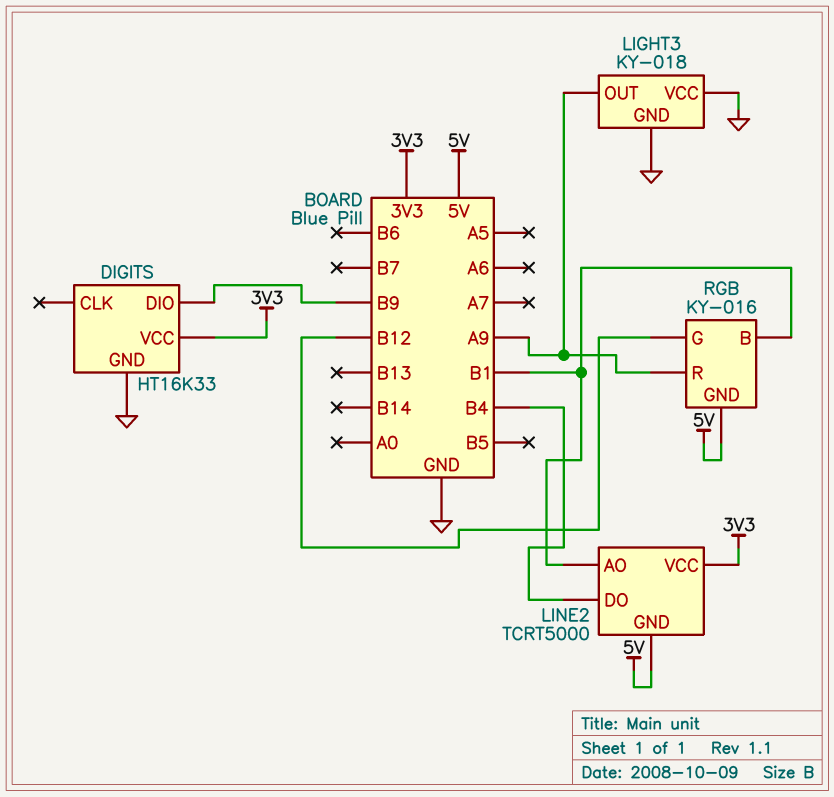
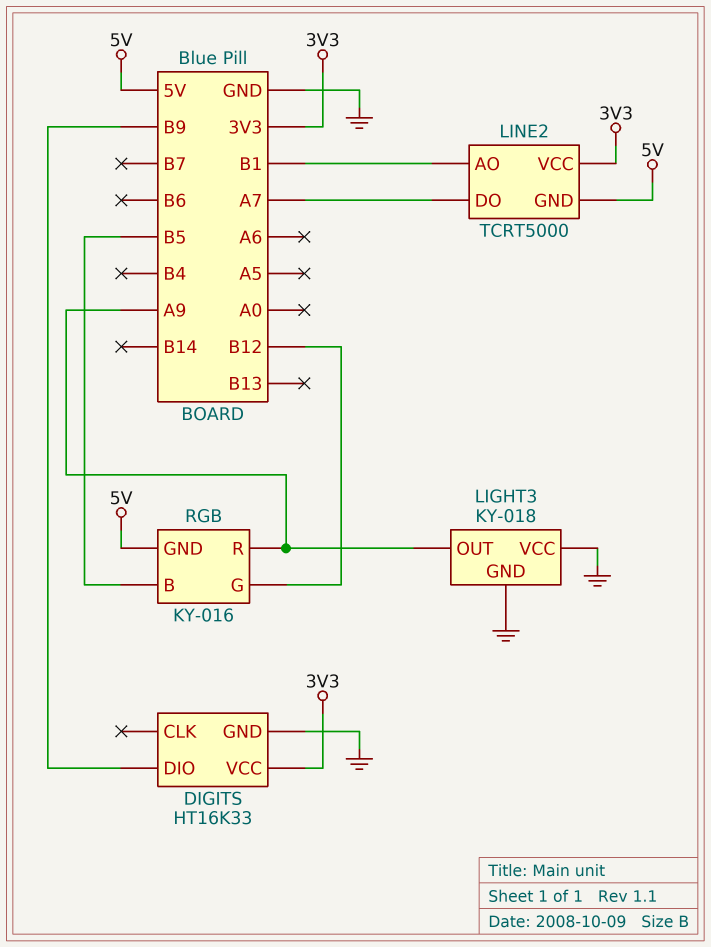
LINE2 pin DO: B4 -> A7
RGB pin B: B1 -> B5

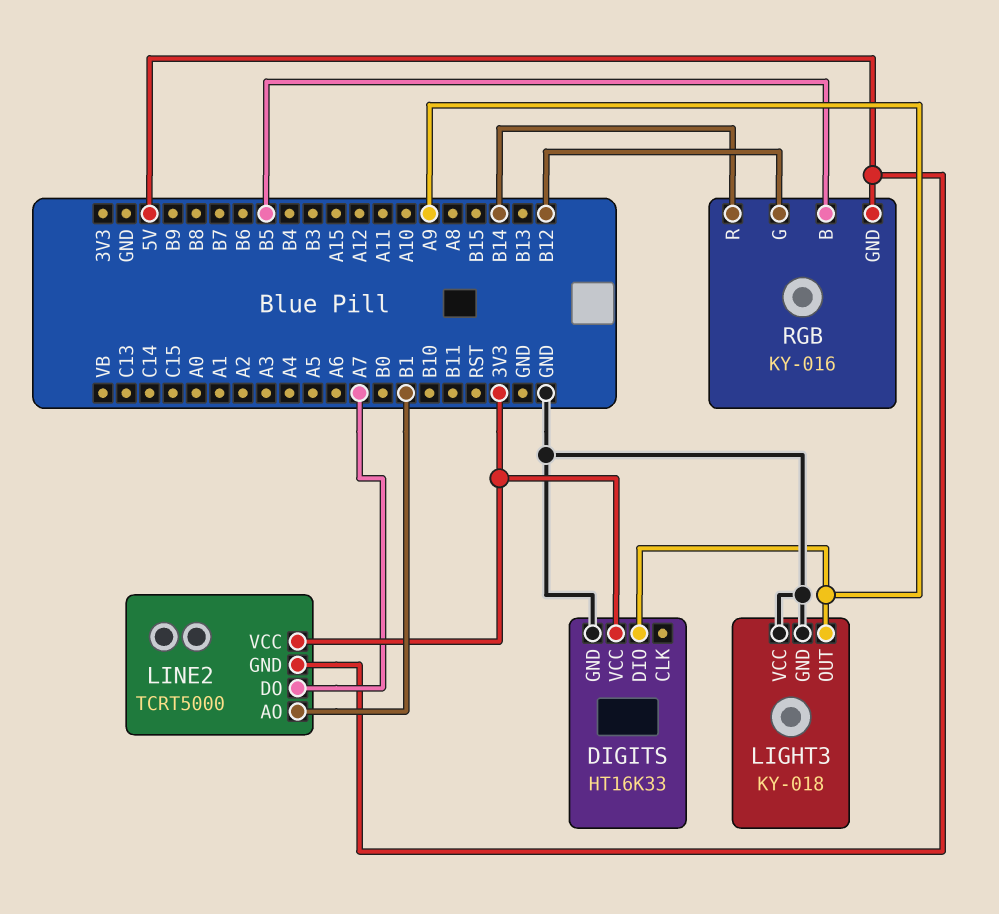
DIGITS pin DIO: B9 -> A9
RGB pin R: A9 -> B14

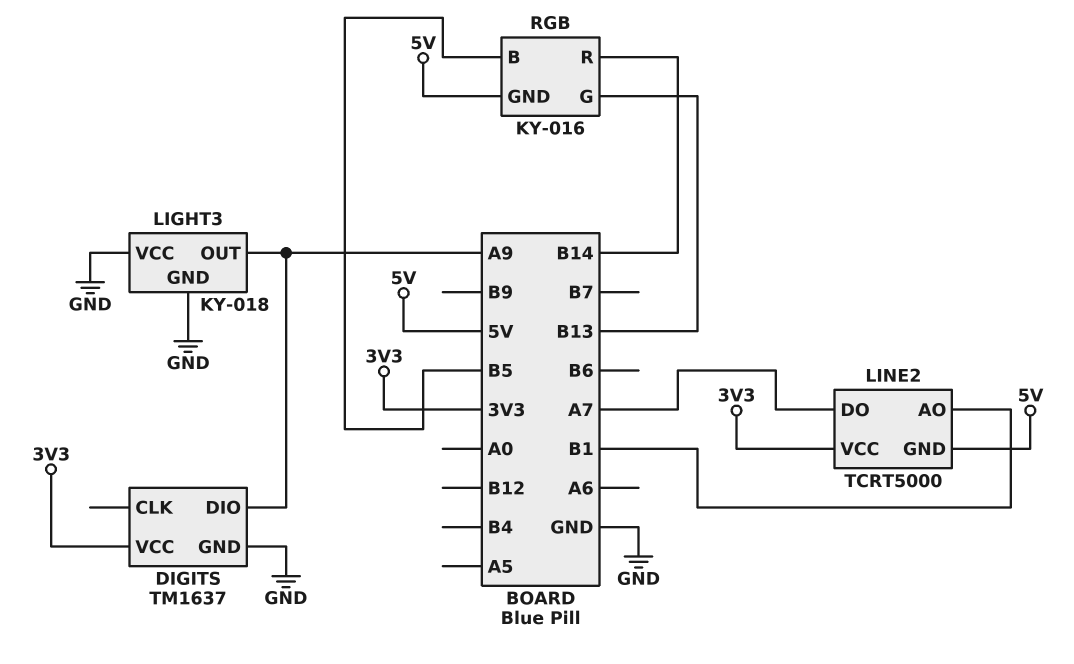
DIGITS: HT16K33 -> TM1637
RGB pin G: B12 -> B13

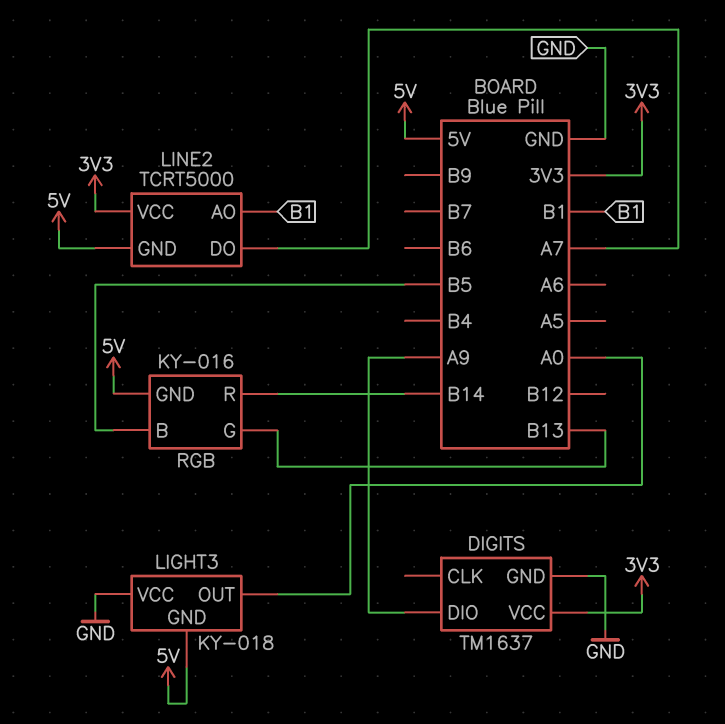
LIGHT3 pin GND: GND -> 5V
LIGHT3 pin OUT: A9 -> A0

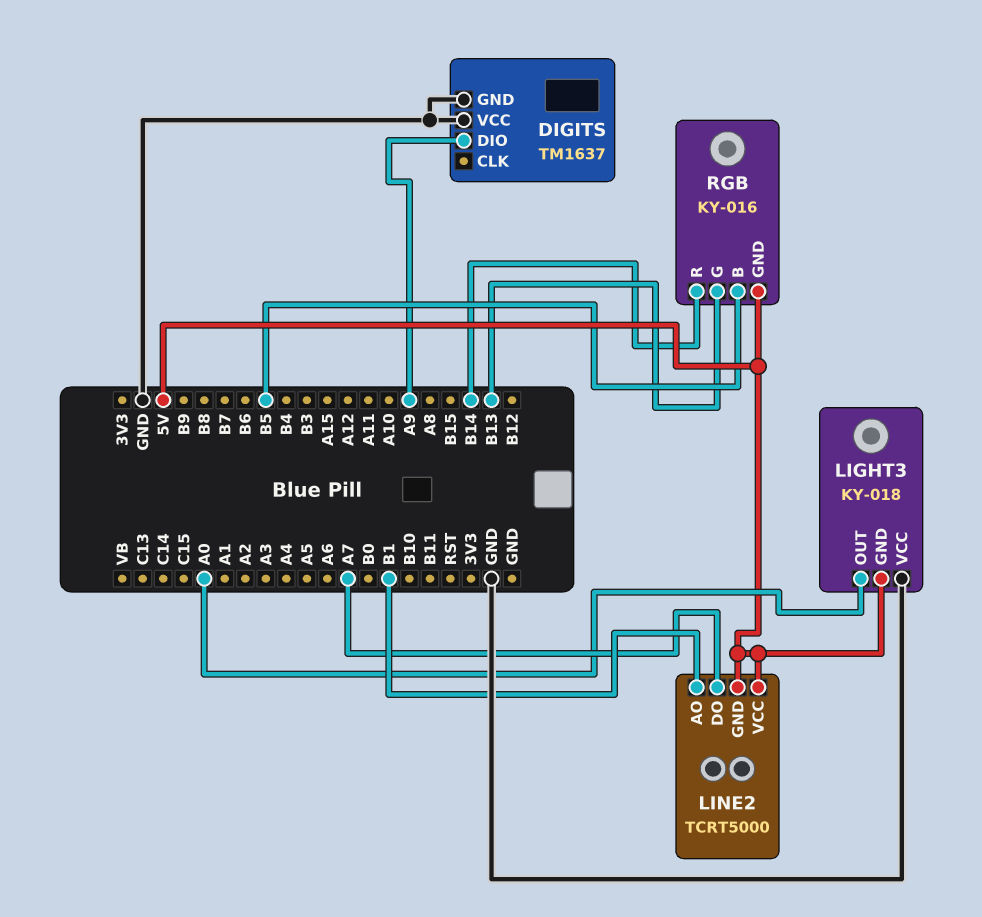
DIGITS pin VCC: 3V3 -> GND
LINE2 pin VCC: 3V3 -> 5V

